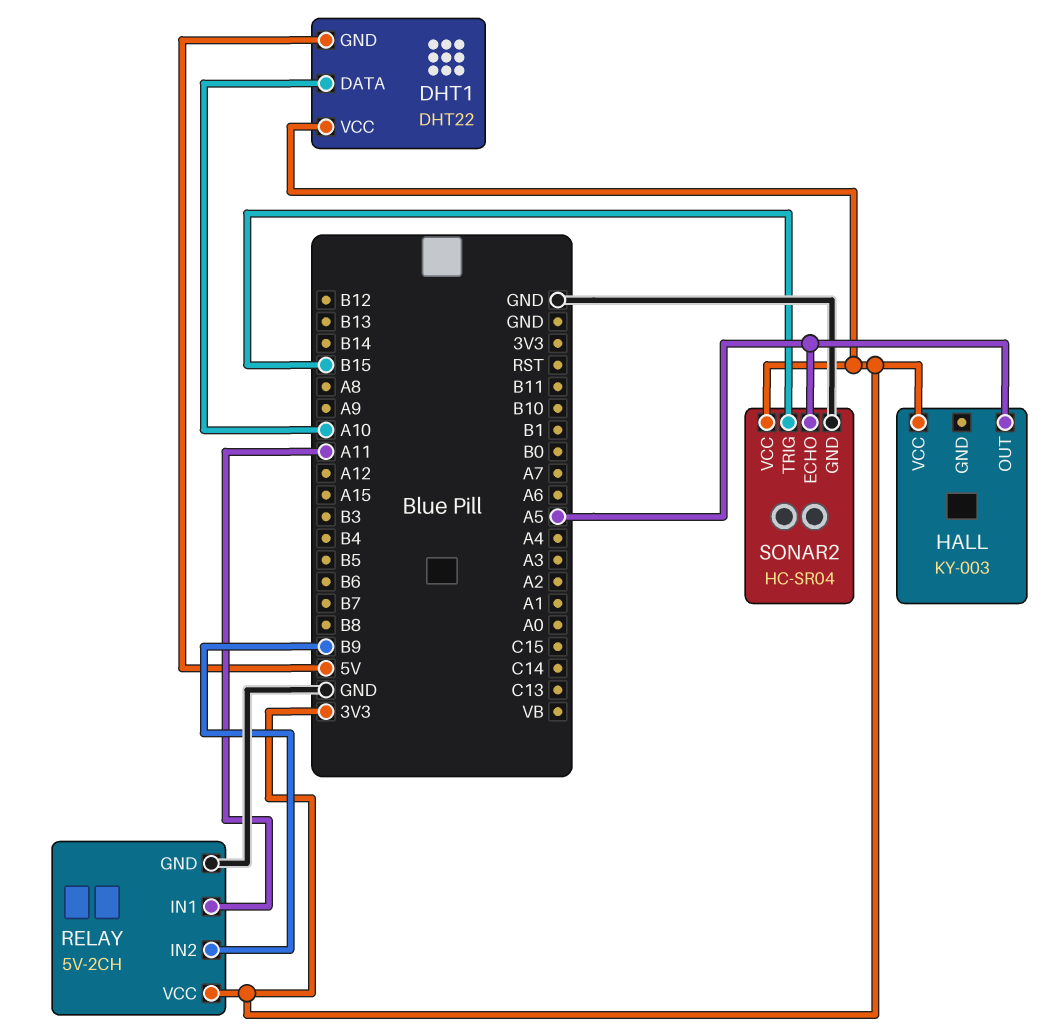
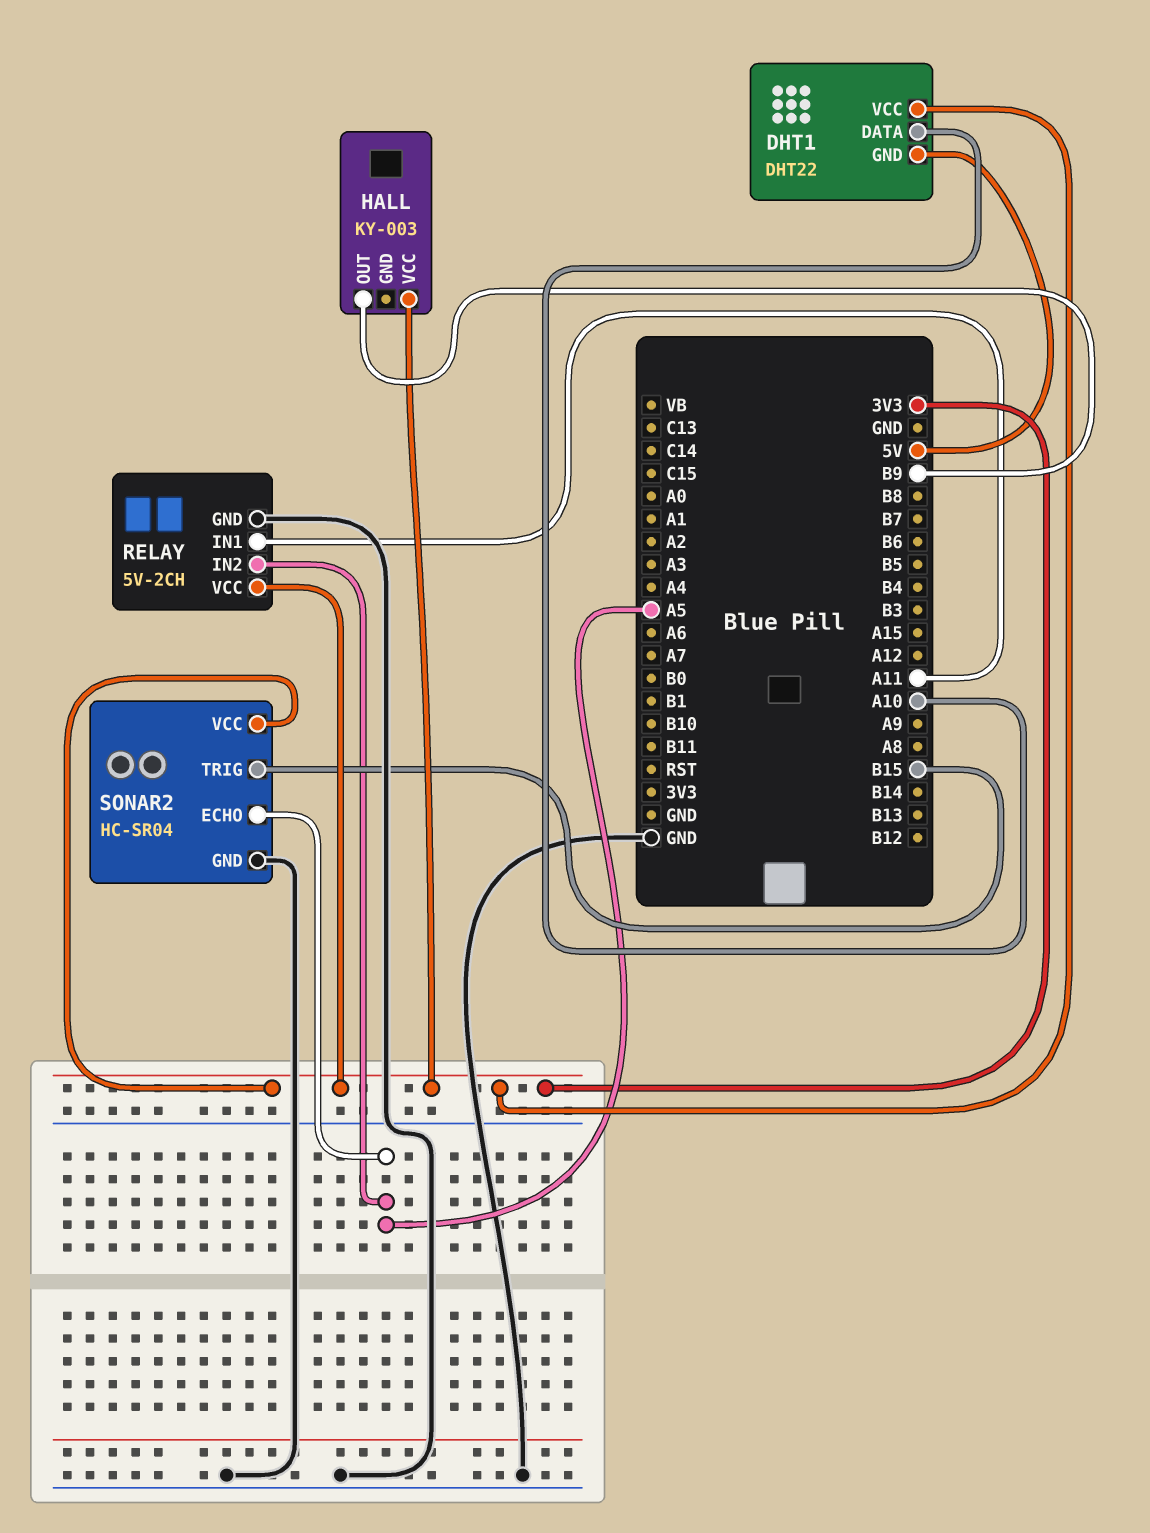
HALL pin OUT: A5 -> B9
RELAY pin IN2: B9 -> A5

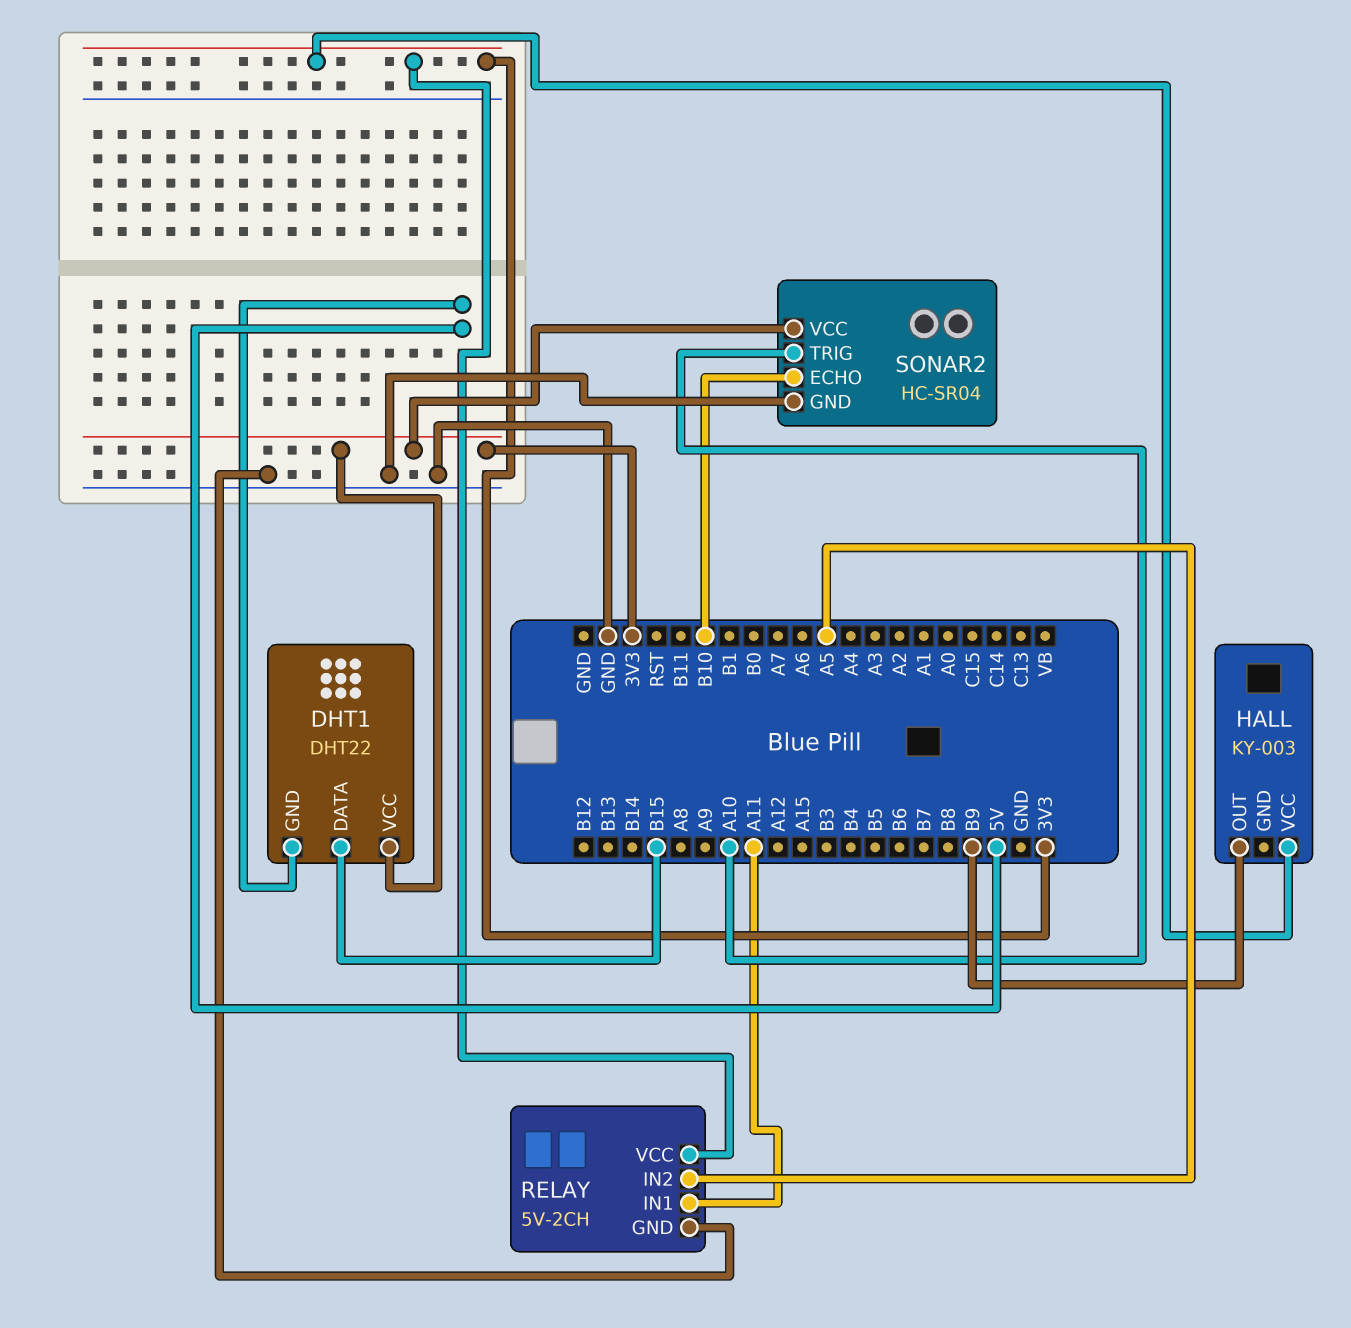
DHT1 pin DATA: A10 -> B15
SONAR2 pin ECHO: A5 -> B10
SONAR2 pin TRIG: B15 -> A10

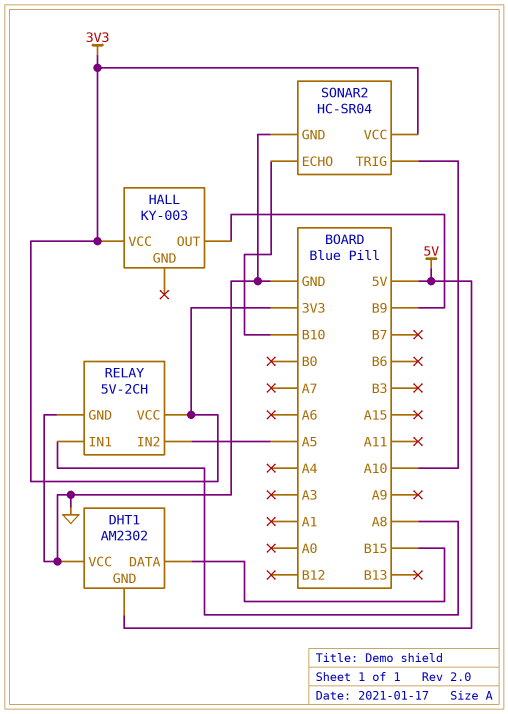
DHT1: DHT22 -> AM2302
DHT1 pin VCC: 3V3 -> GND
RELAY pin IN1: A11 -> A8

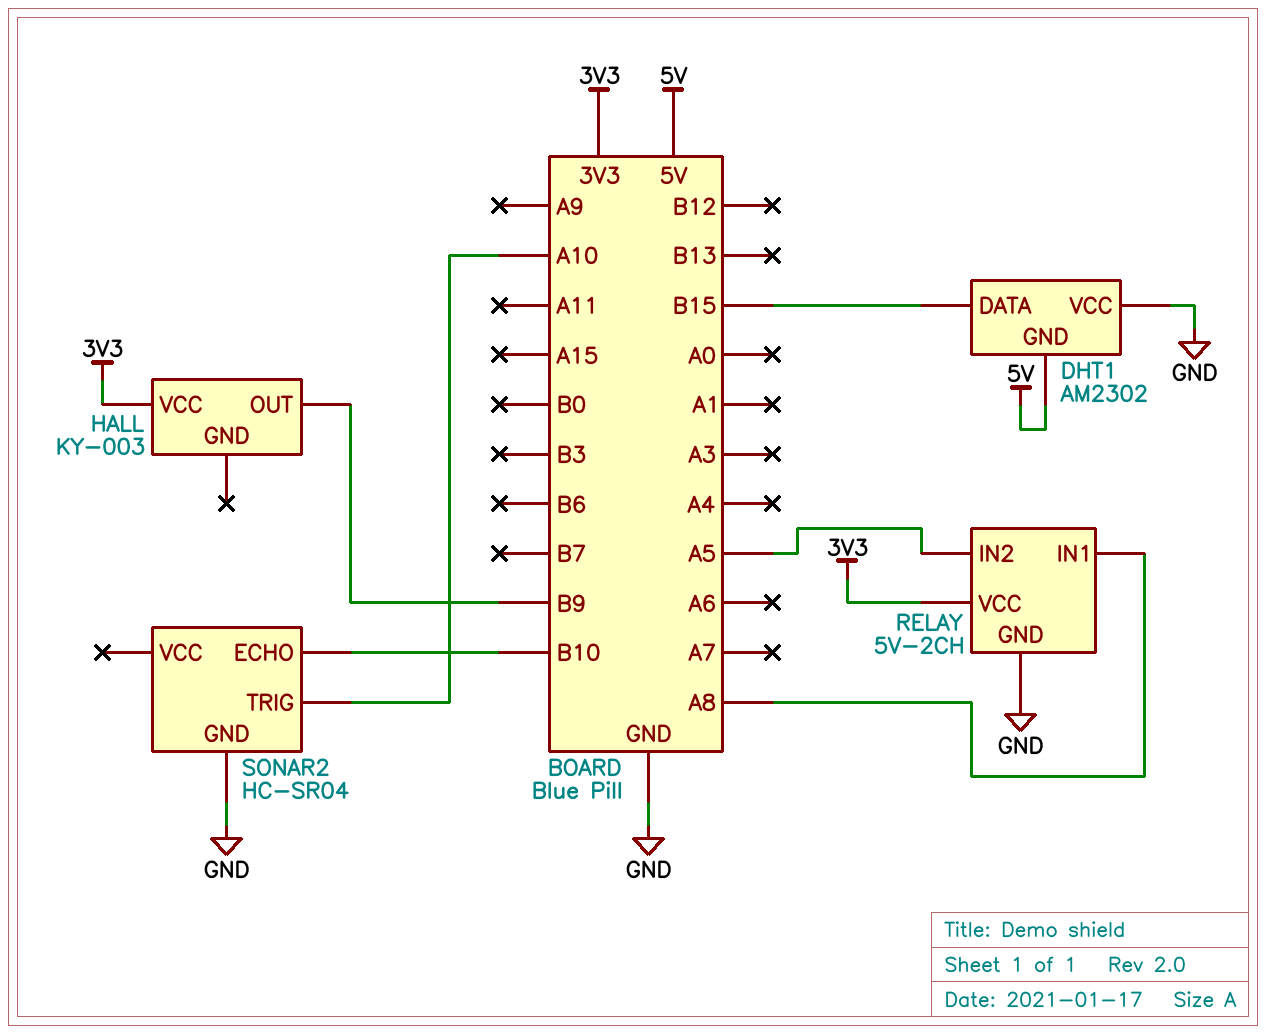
SONAR2 pin VCC: 3V3 -> none

